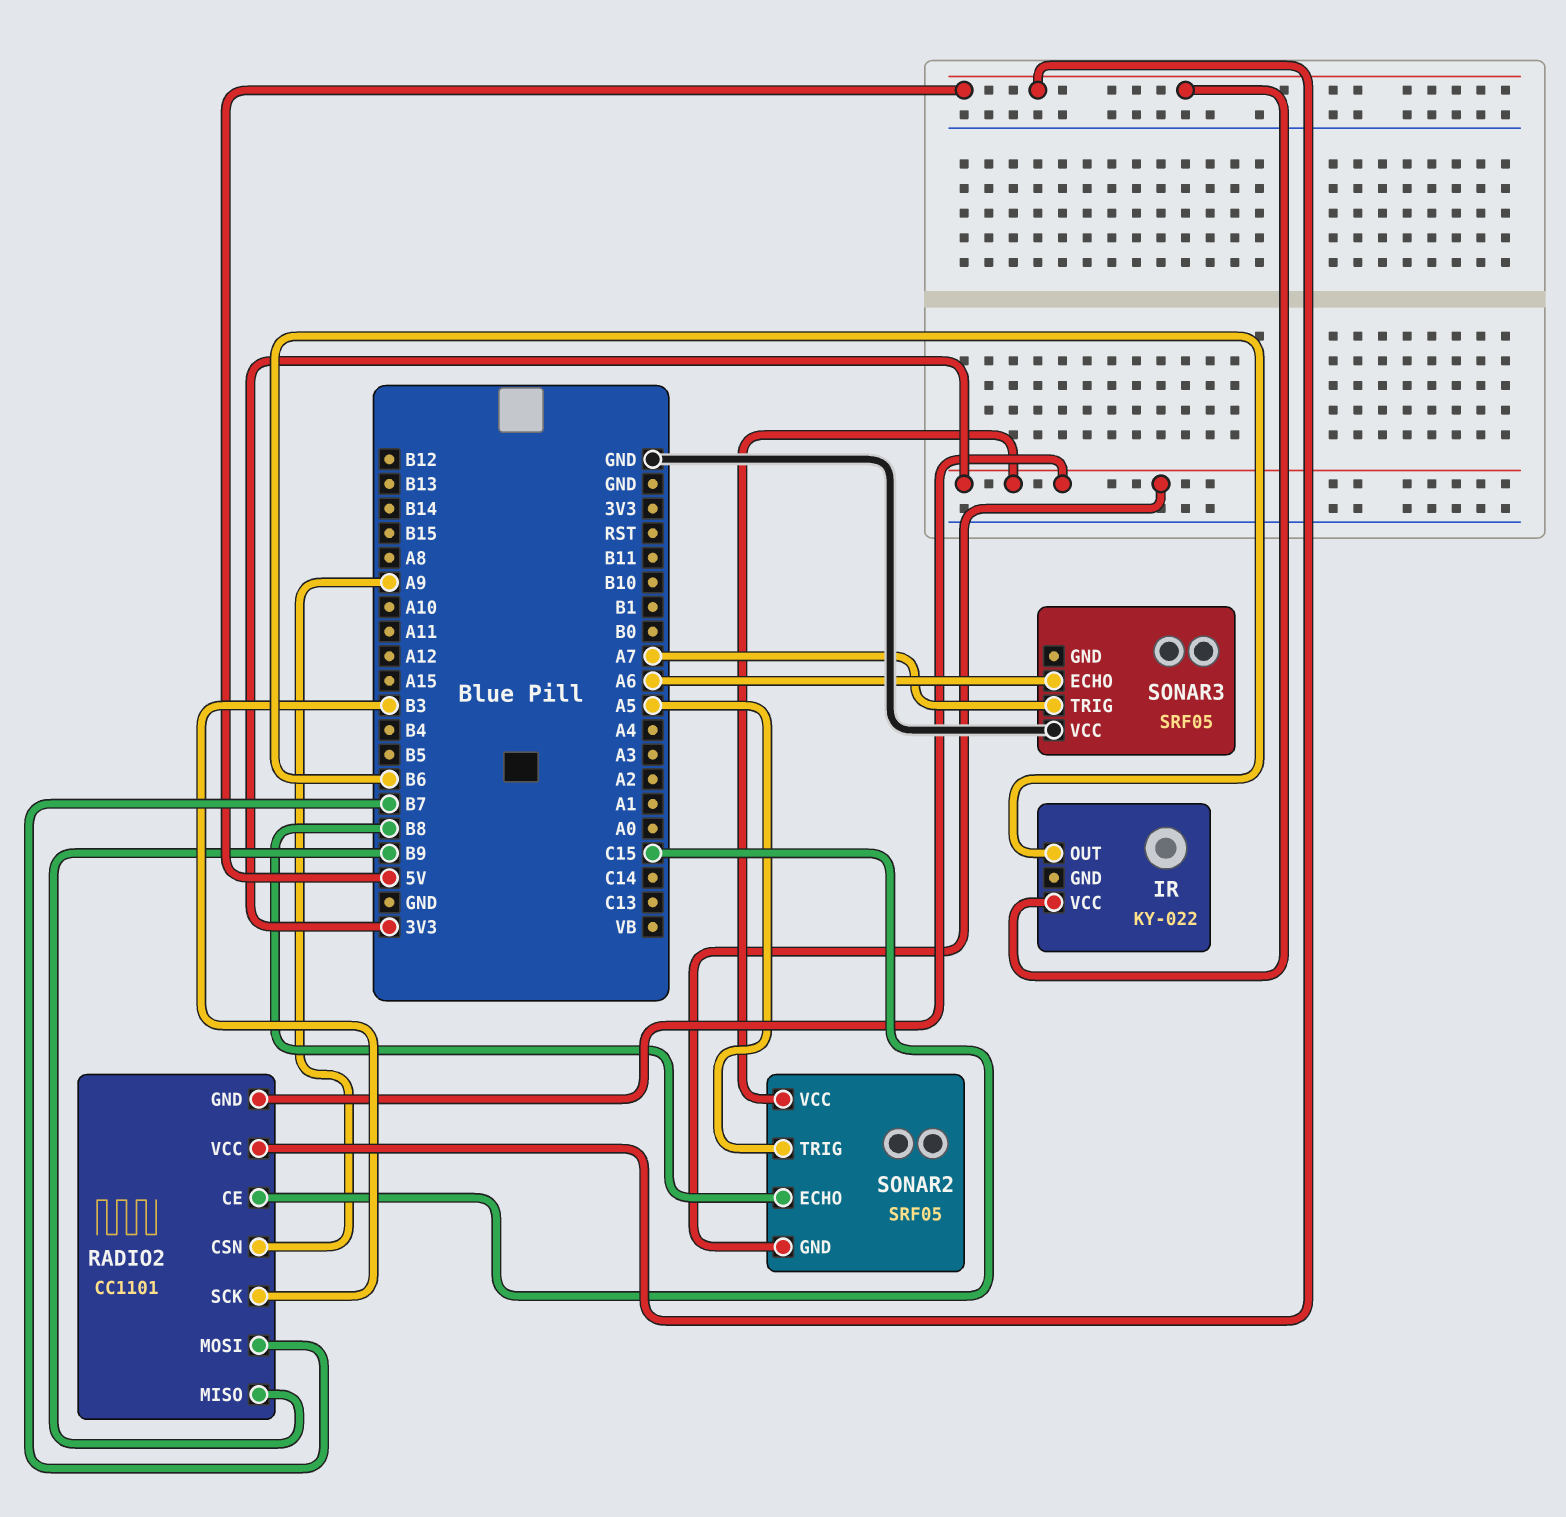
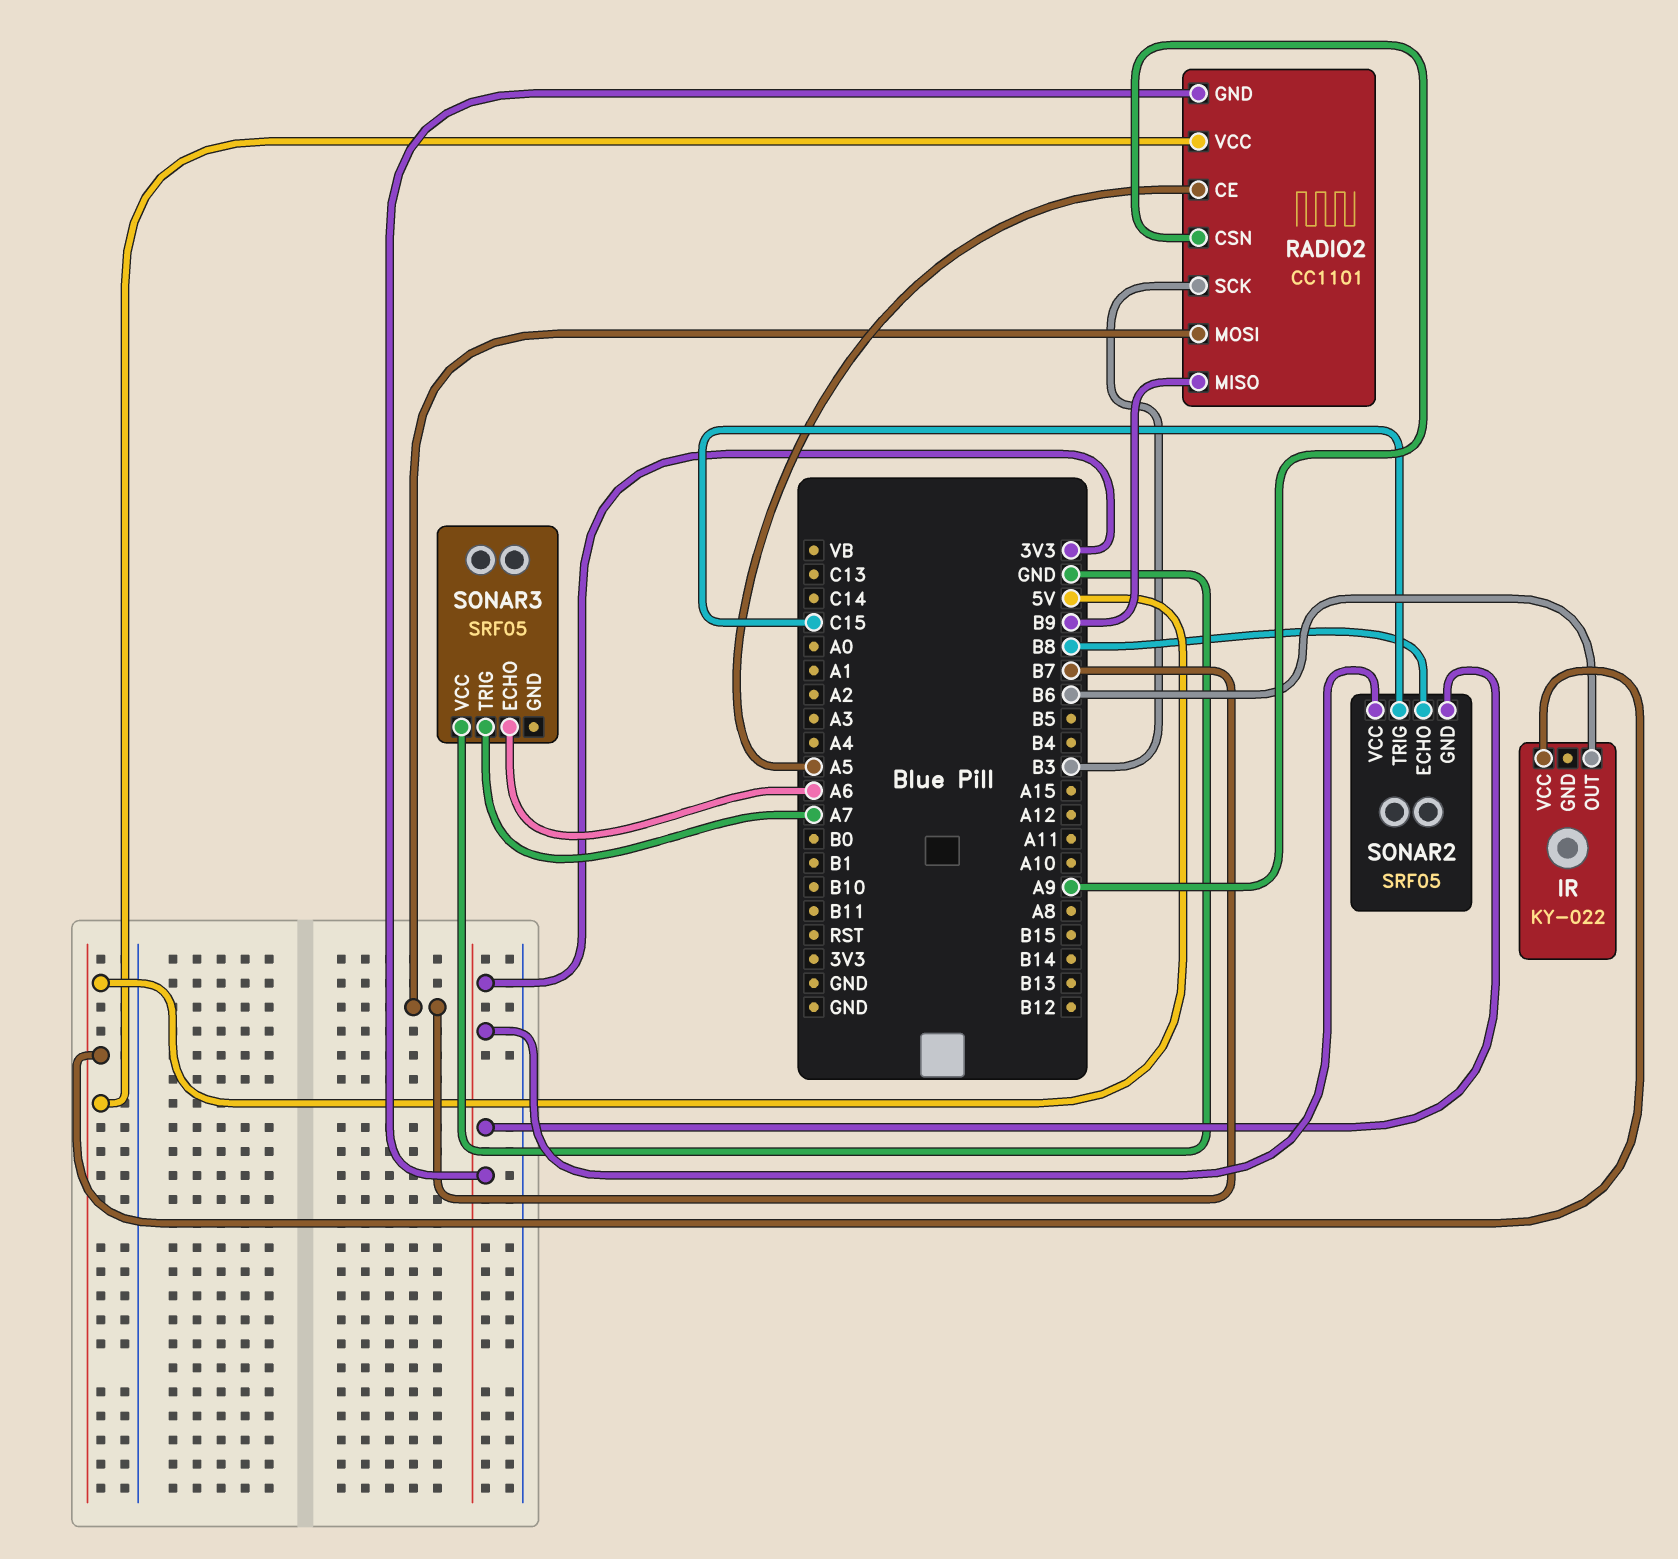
RADIO2 pin CE: C15 -> A5
SONAR2 pin TRIG: A5 -> C15

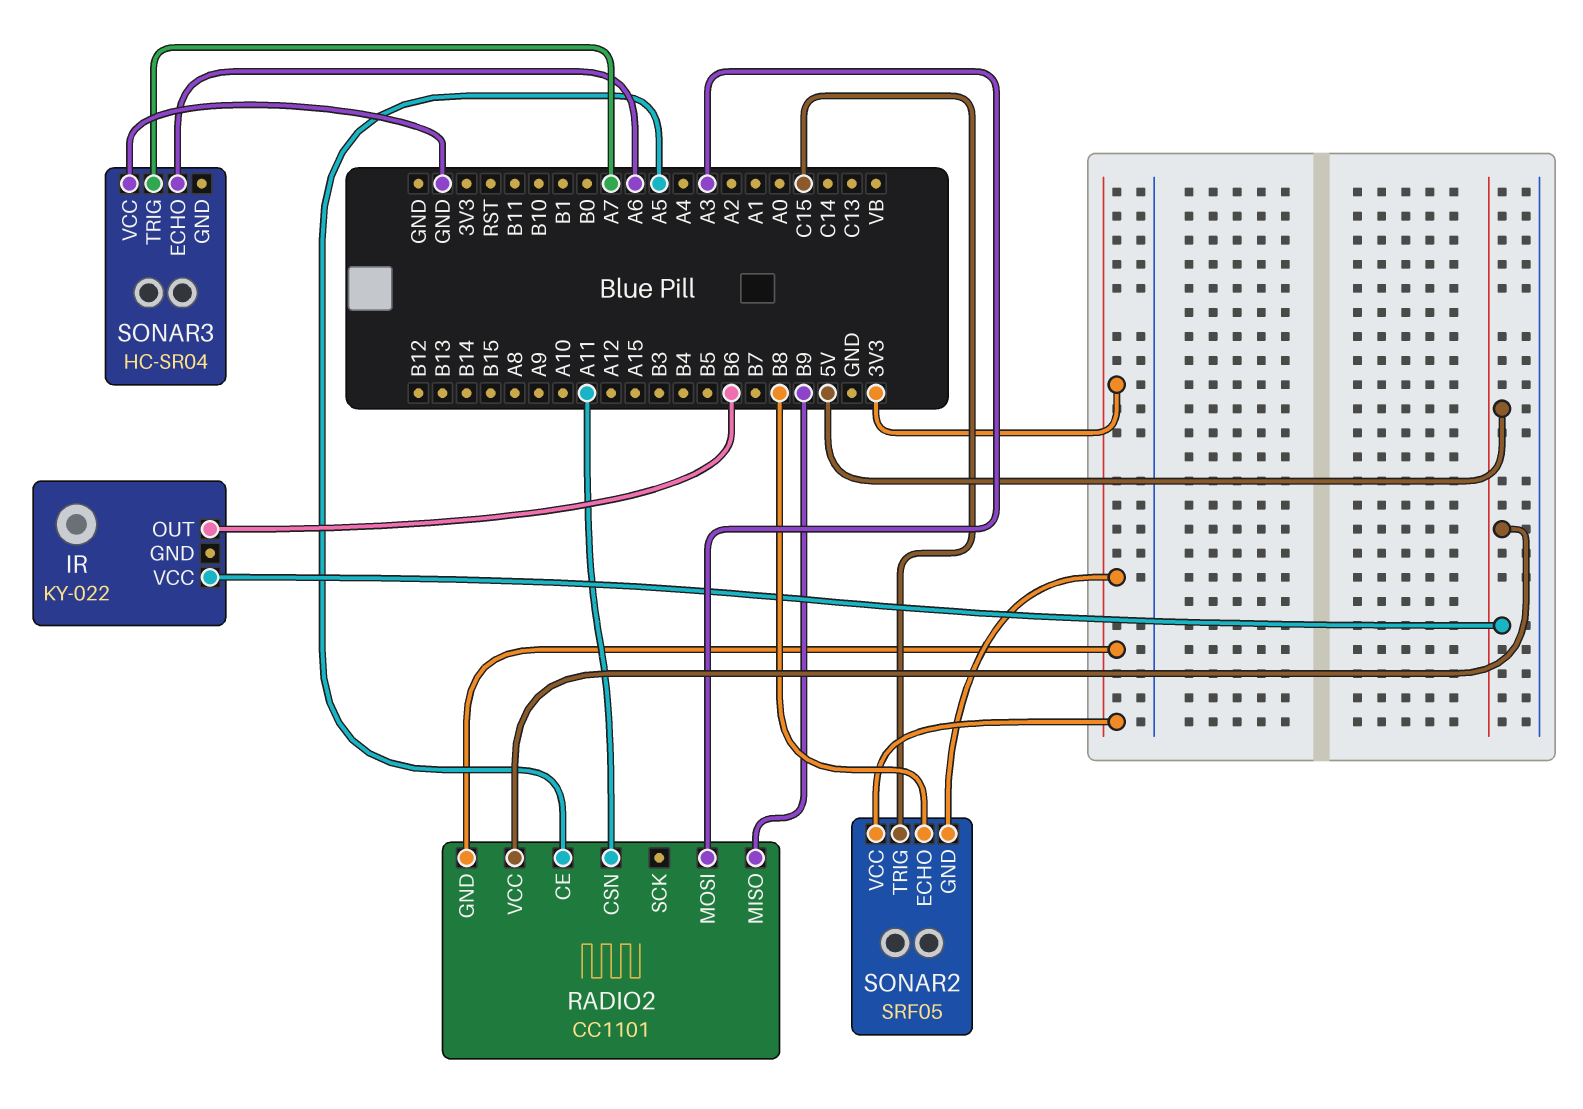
RADIO2 pin CSN: A9 -> A11
RADIO2 pin MOSI: B7 -> A3
RADIO2 pin SCK: B3 -> none
SONAR3: SRF05 -> HC-SR04

